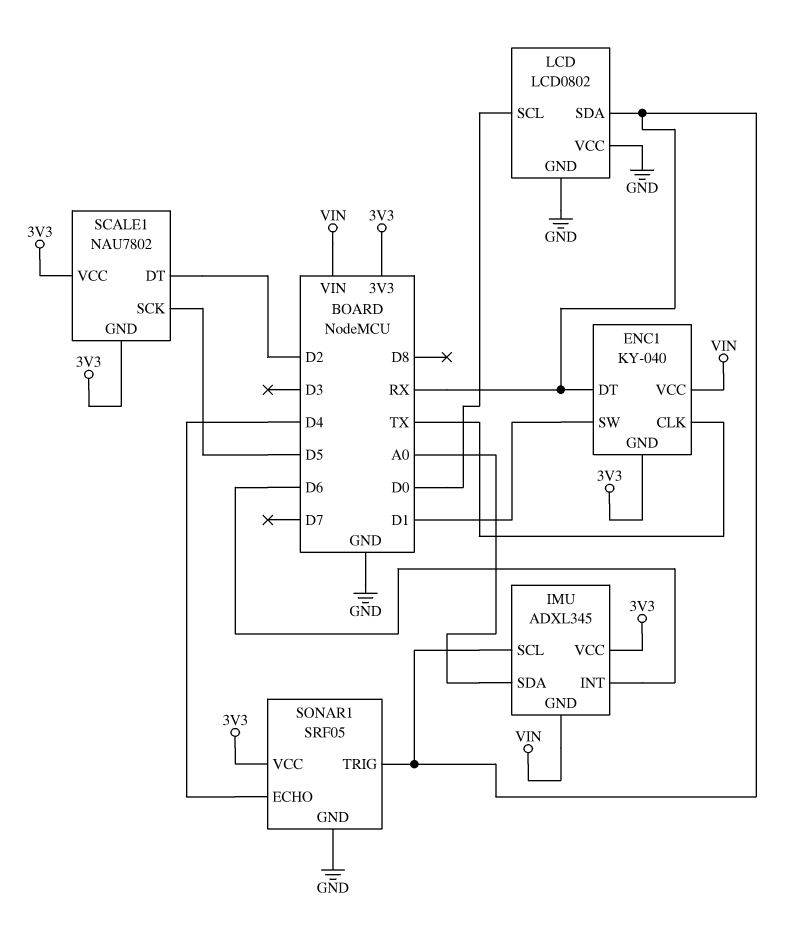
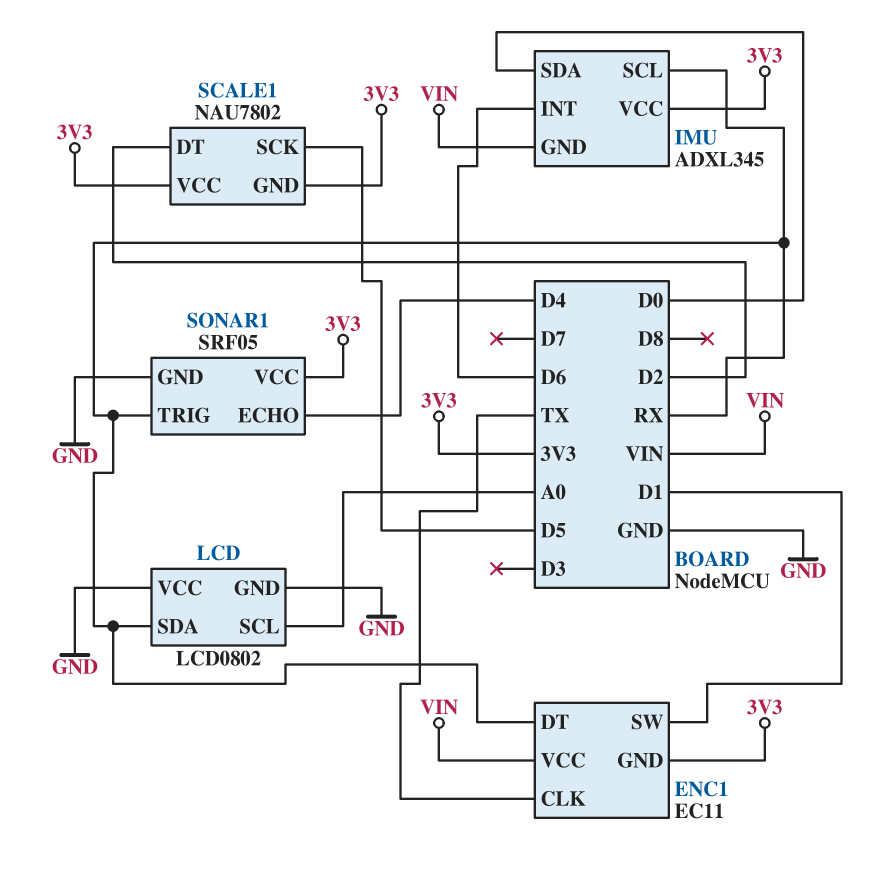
ENC1: KY-040 -> EC11
IMU pin SDA: A0 -> D0
LCD pin SCL: D0 -> A0

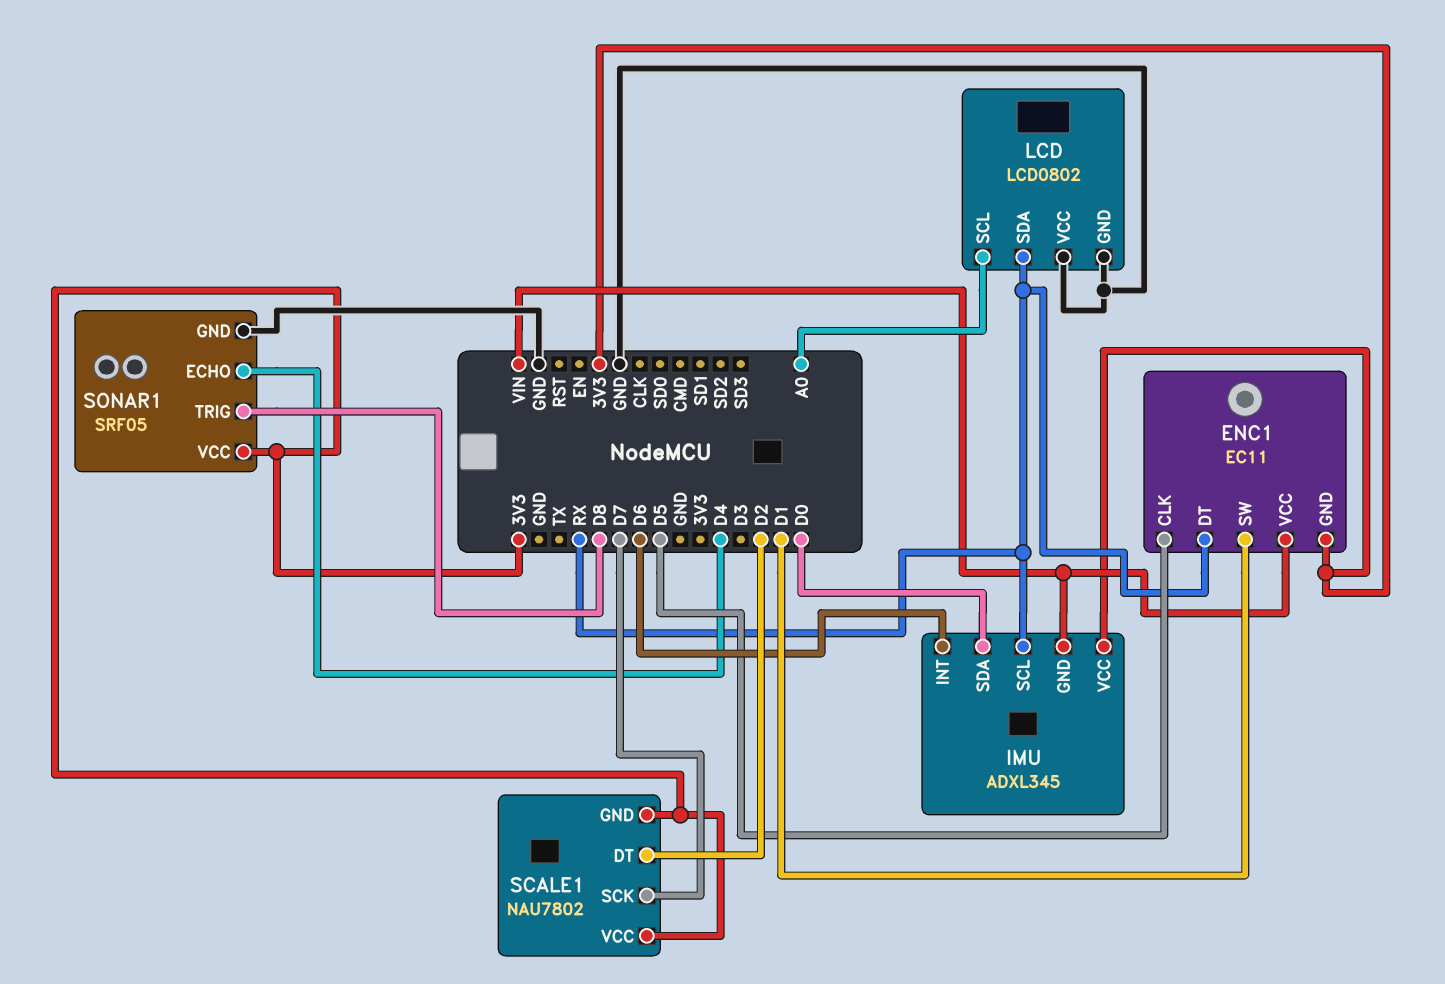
ENC1 pin CLK: TX -> D5
SCALE1 pin SCK: D5 -> D7
SONAR1 pin TRIG: RX -> D8

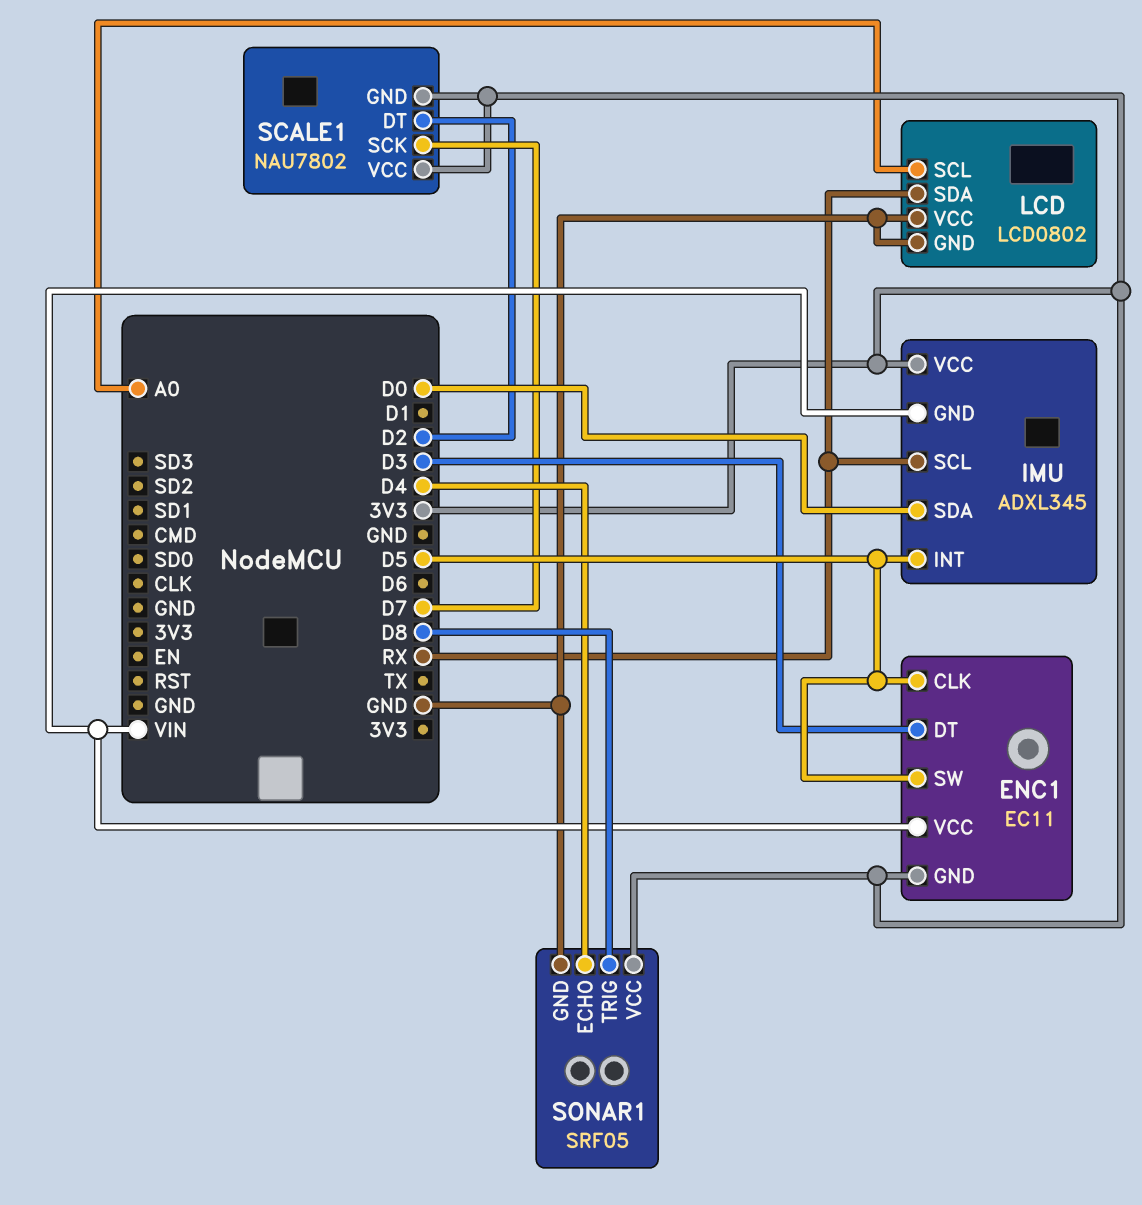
ENC1 pin DT: RX -> D3
ENC1 pin SW: D1 -> D5
IMU pin INT: D6 -> D5

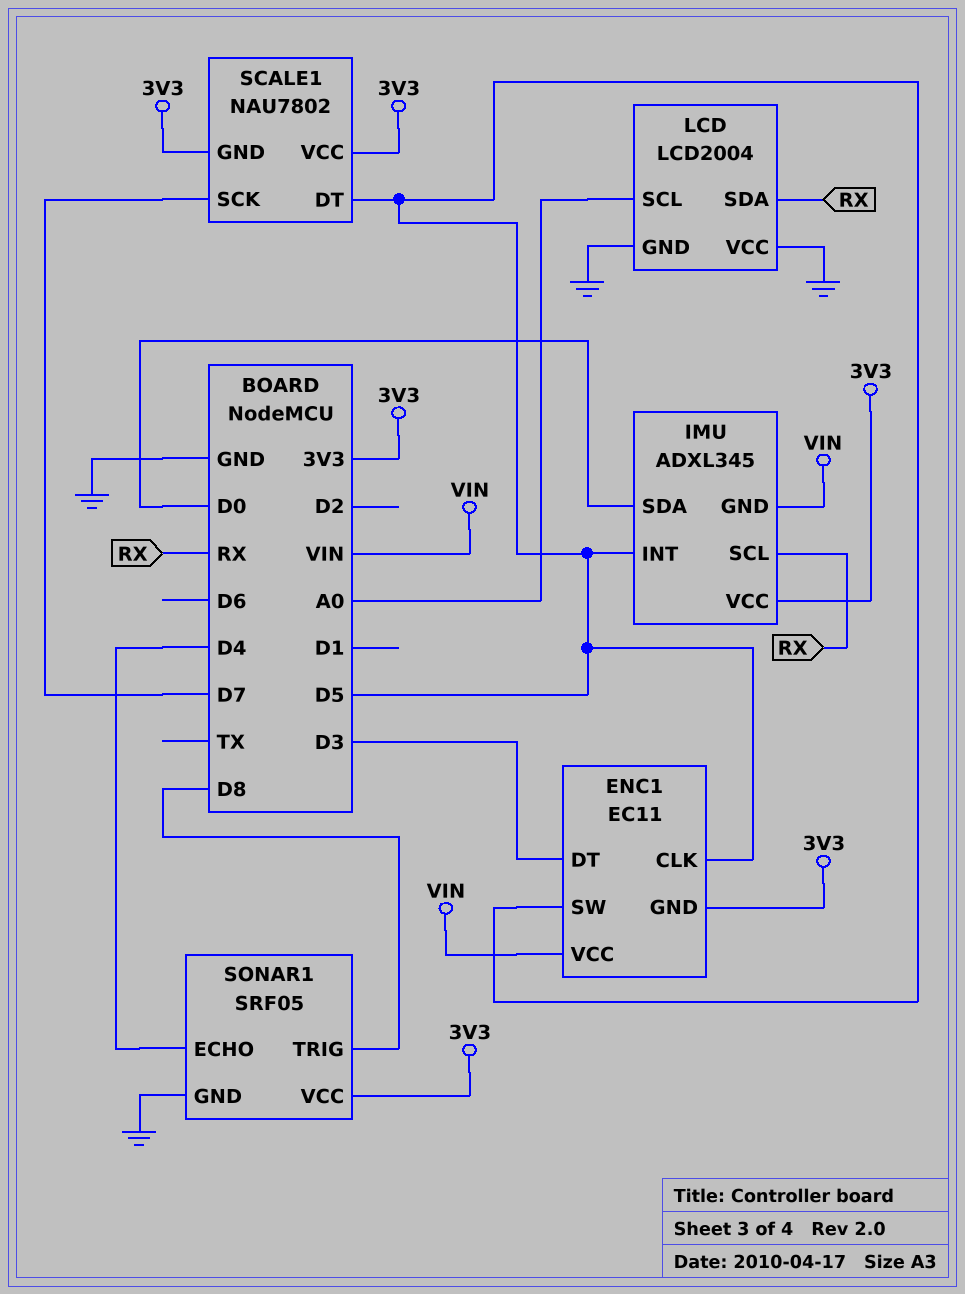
LCD: LCD0802 -> LCD2004
SCALE1 pin DT: D2 -> D5

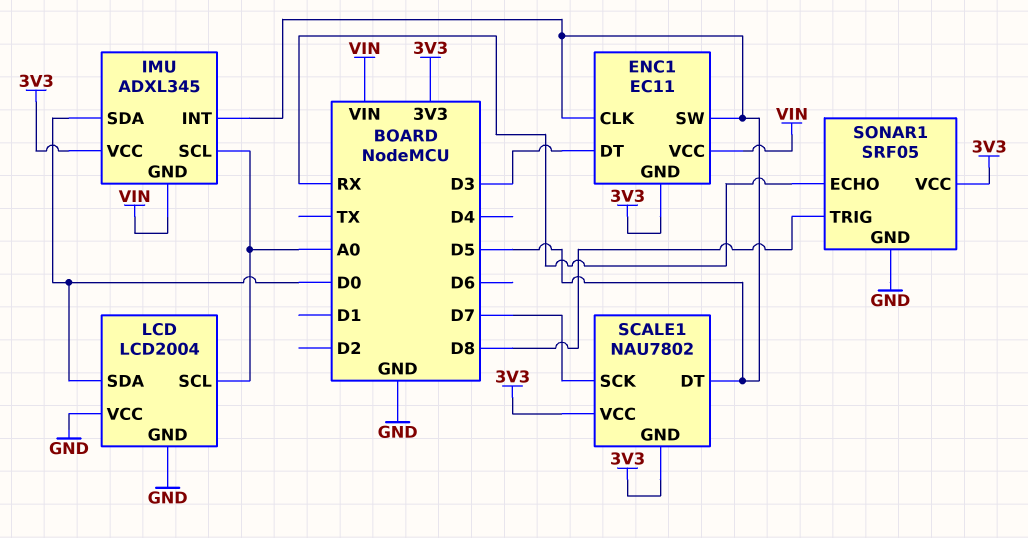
IMU pin SCL: RX -> A0
LCD pin SDA: RX -> D0
SONAR1 pin ECHO: D4 -> RX

